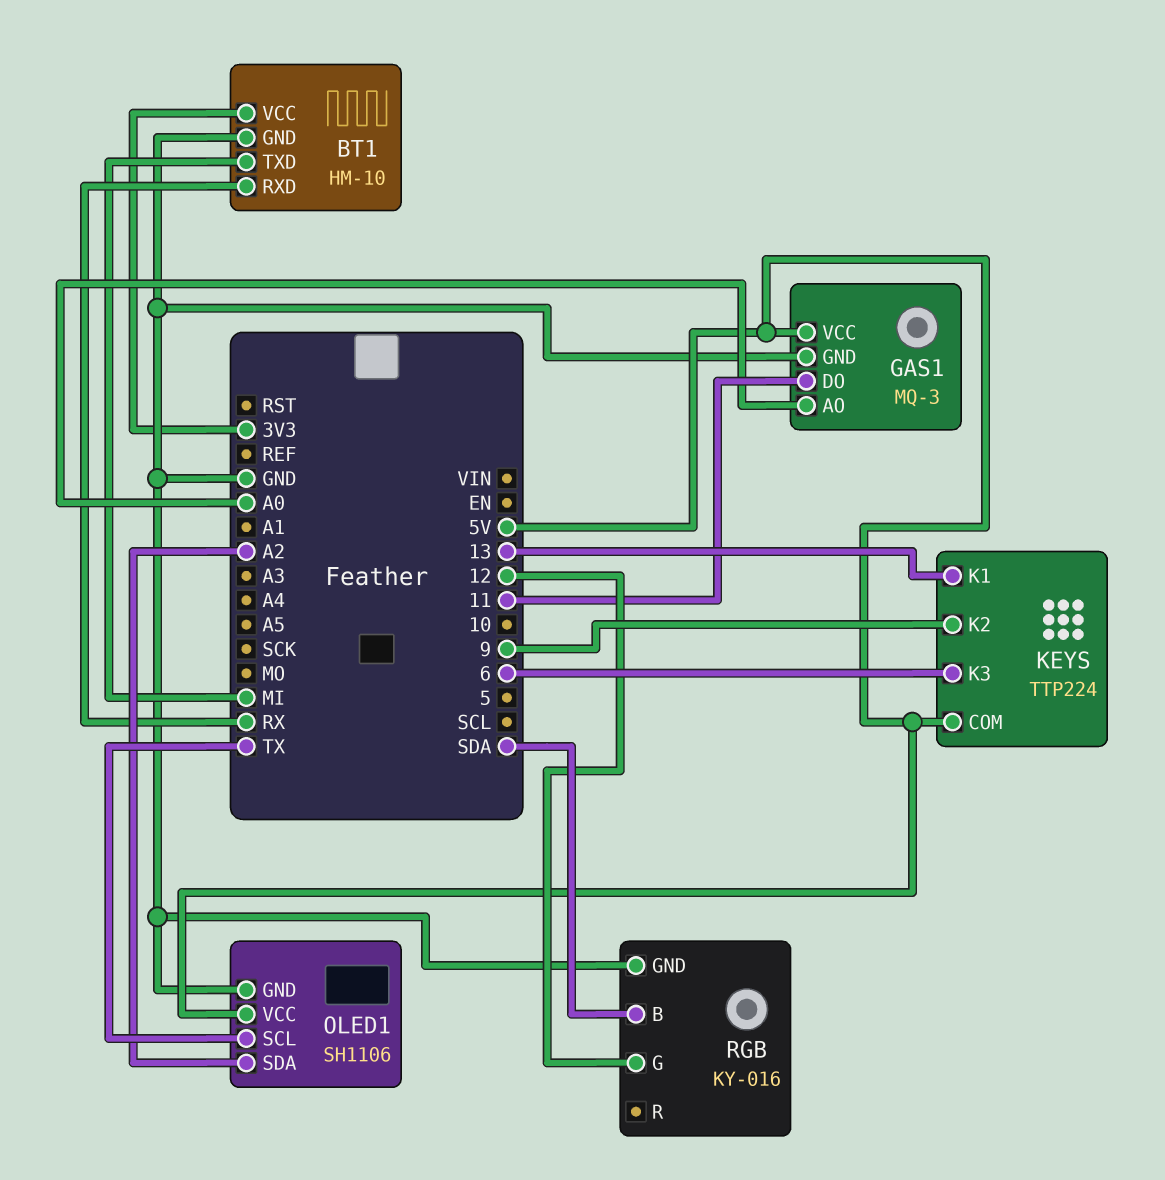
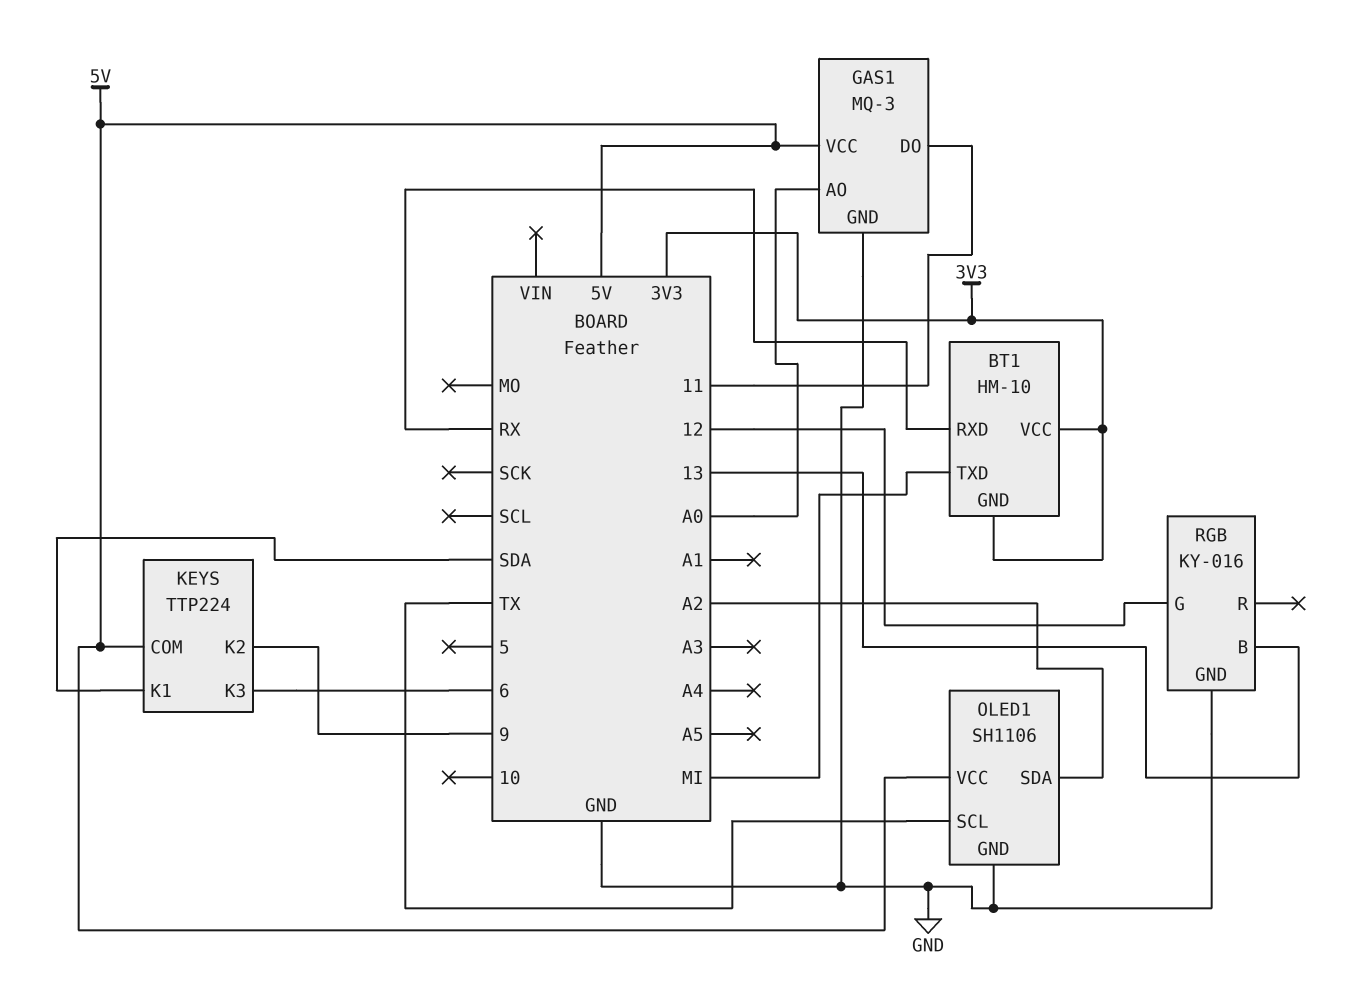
BT1 pin GND: GND -> 3V3
KEYS pin K1: 13 -> SDA
RGB pin B: SDA -> 13

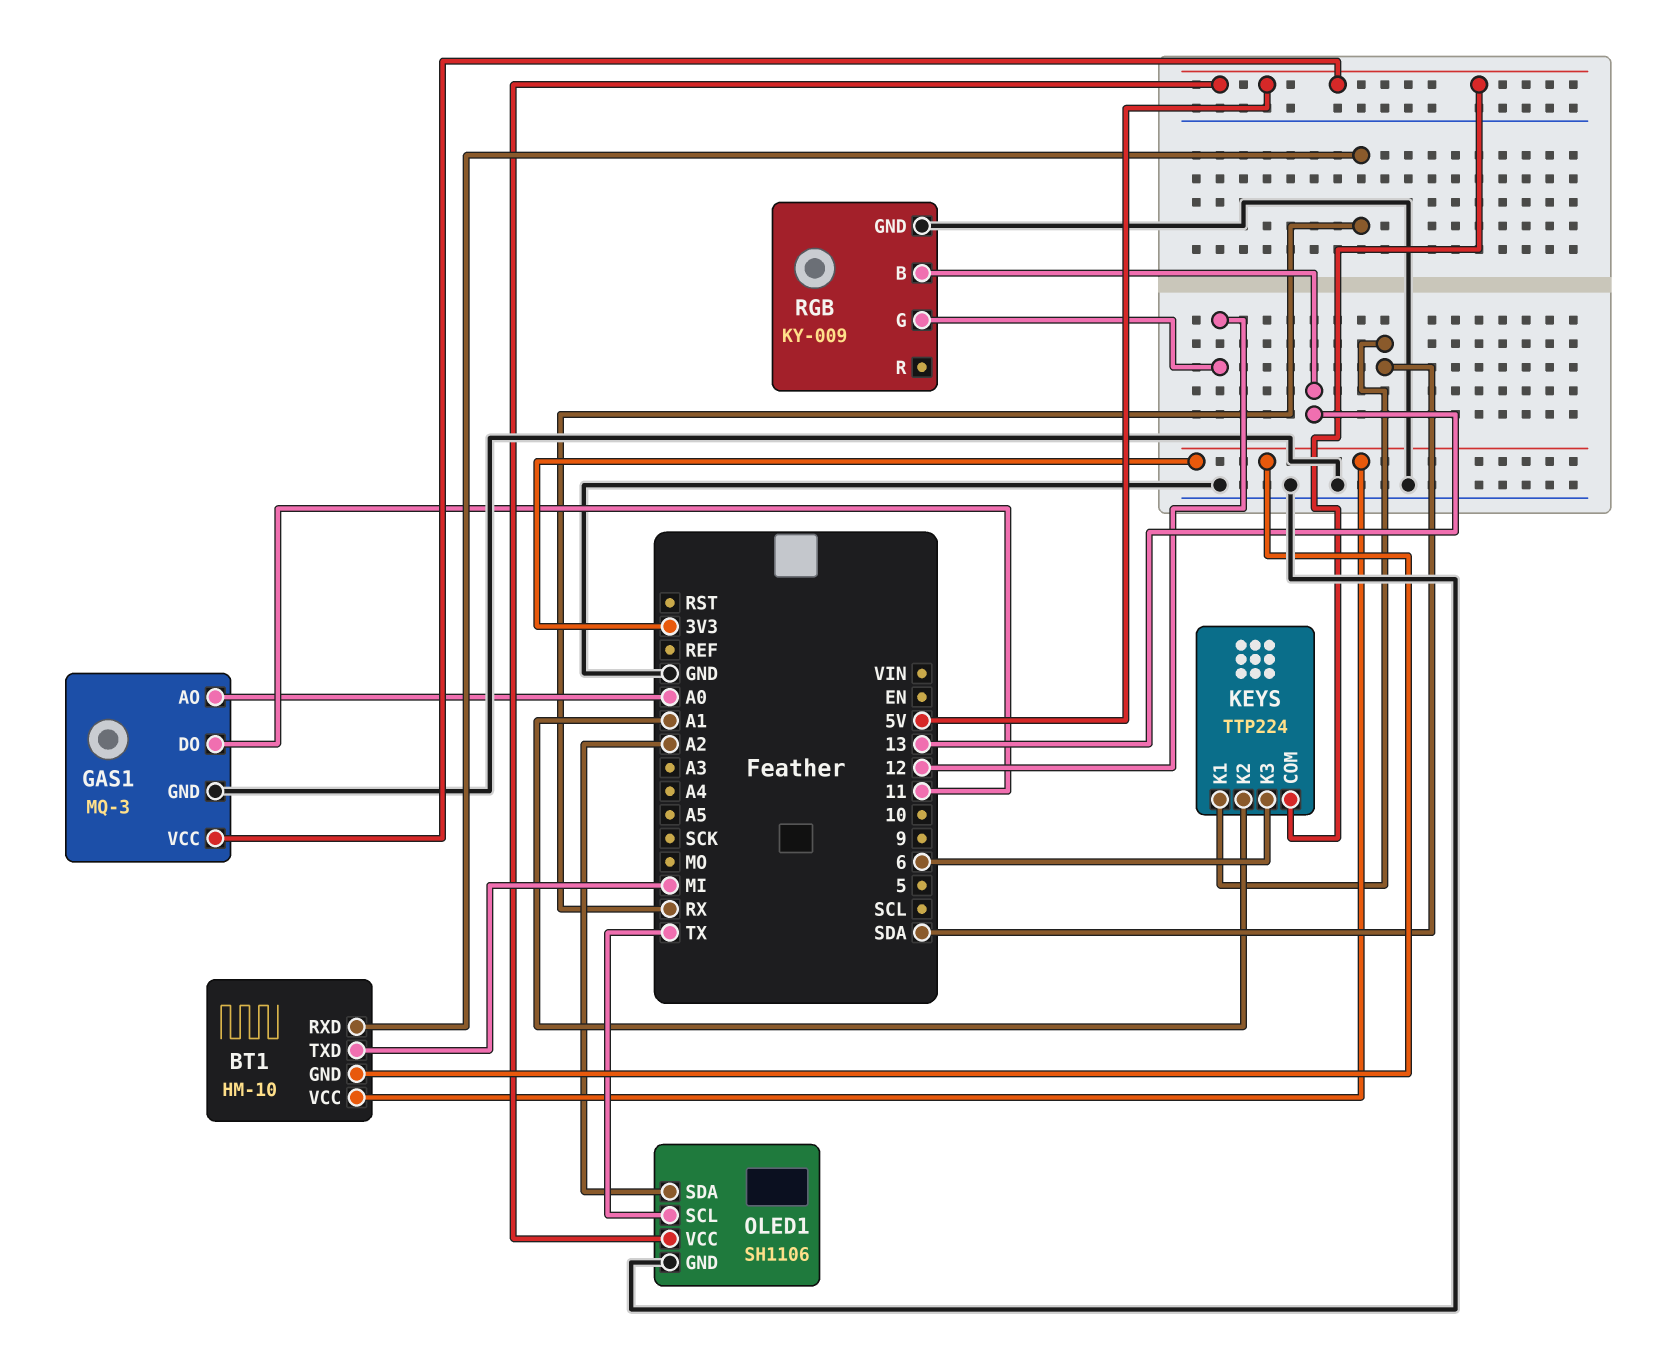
KEYS pin K2: 9 -> A1
RGB: KY-016 -> KY-009

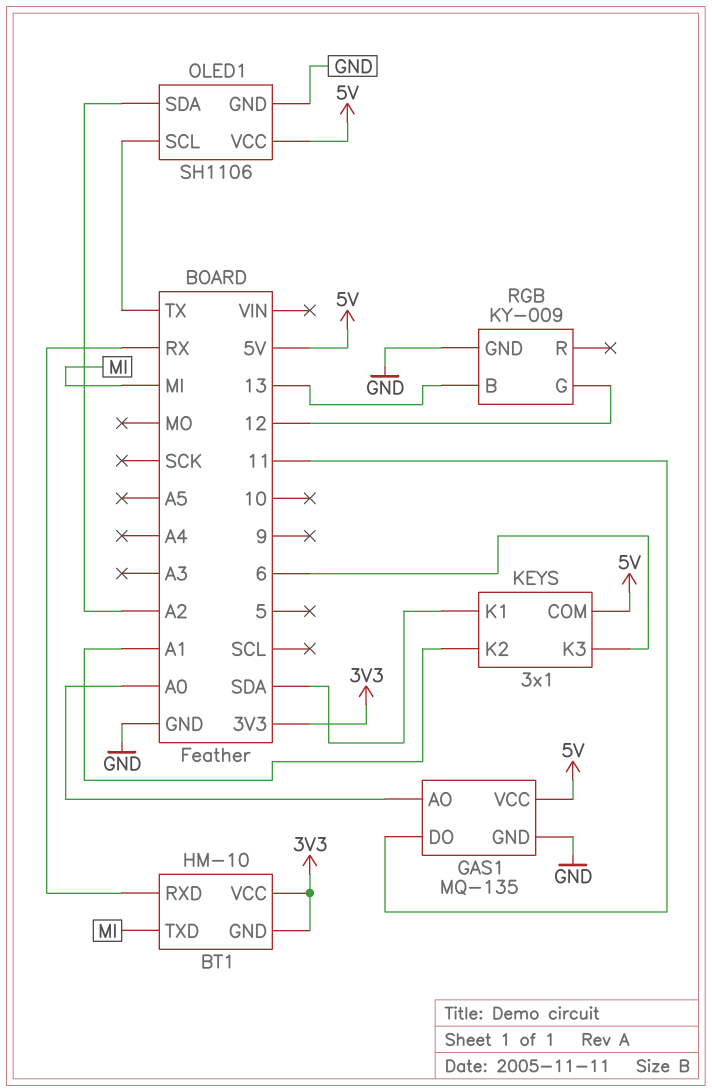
GAS1: MQ-3 -> MQ-135
KEYS: TTP224 -> 3x1

